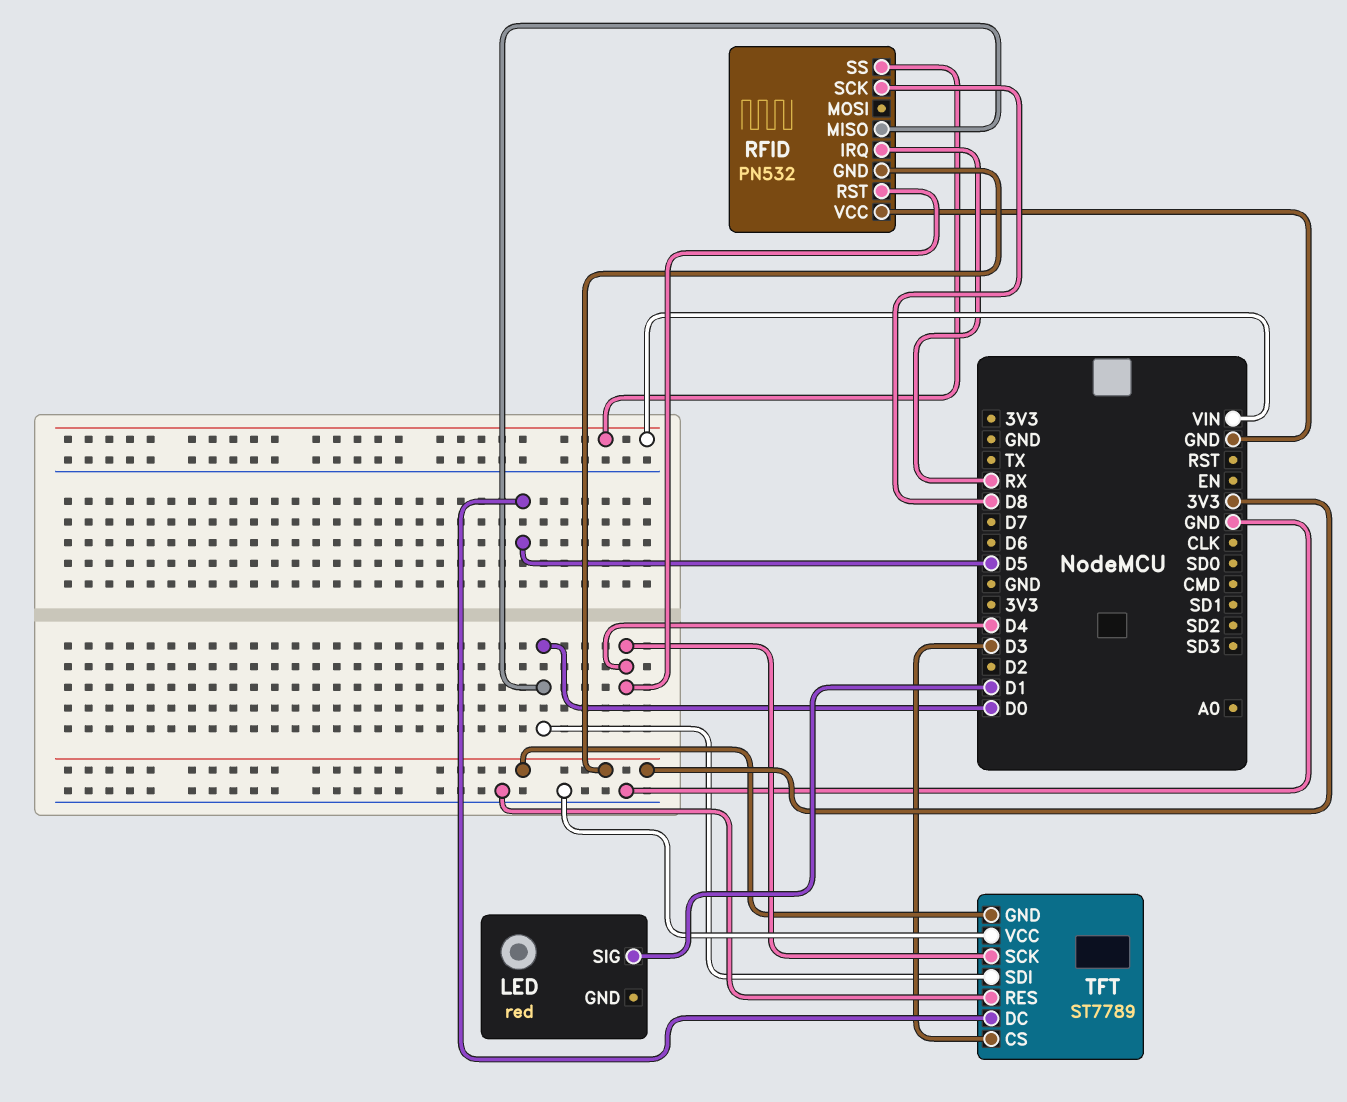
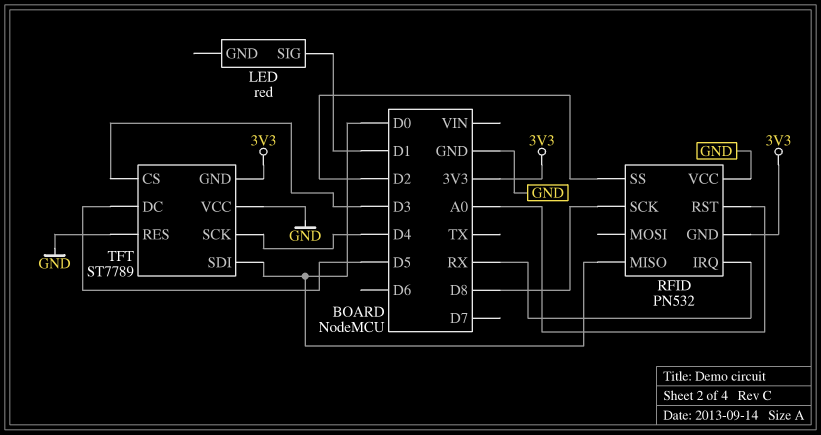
RFID pin RST: D4 -> A0
RFID pin SS: VIN -> D2

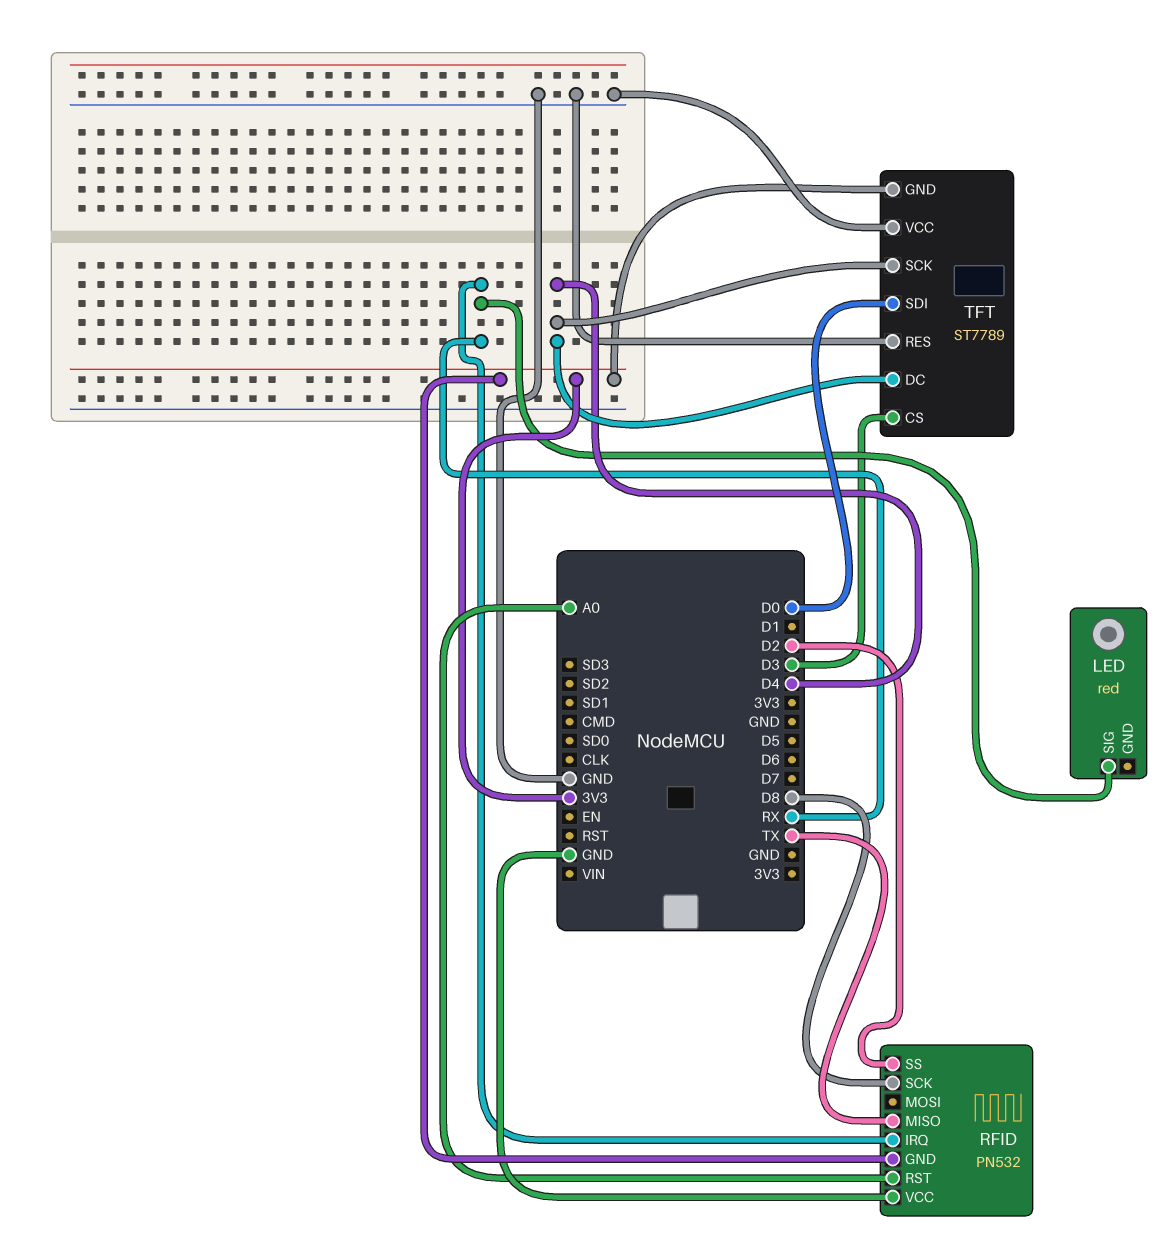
LED pin SIG: D1 -> RX
RFID pin MISO: D0 -> TX
TFT pin DC: D5 -> D4

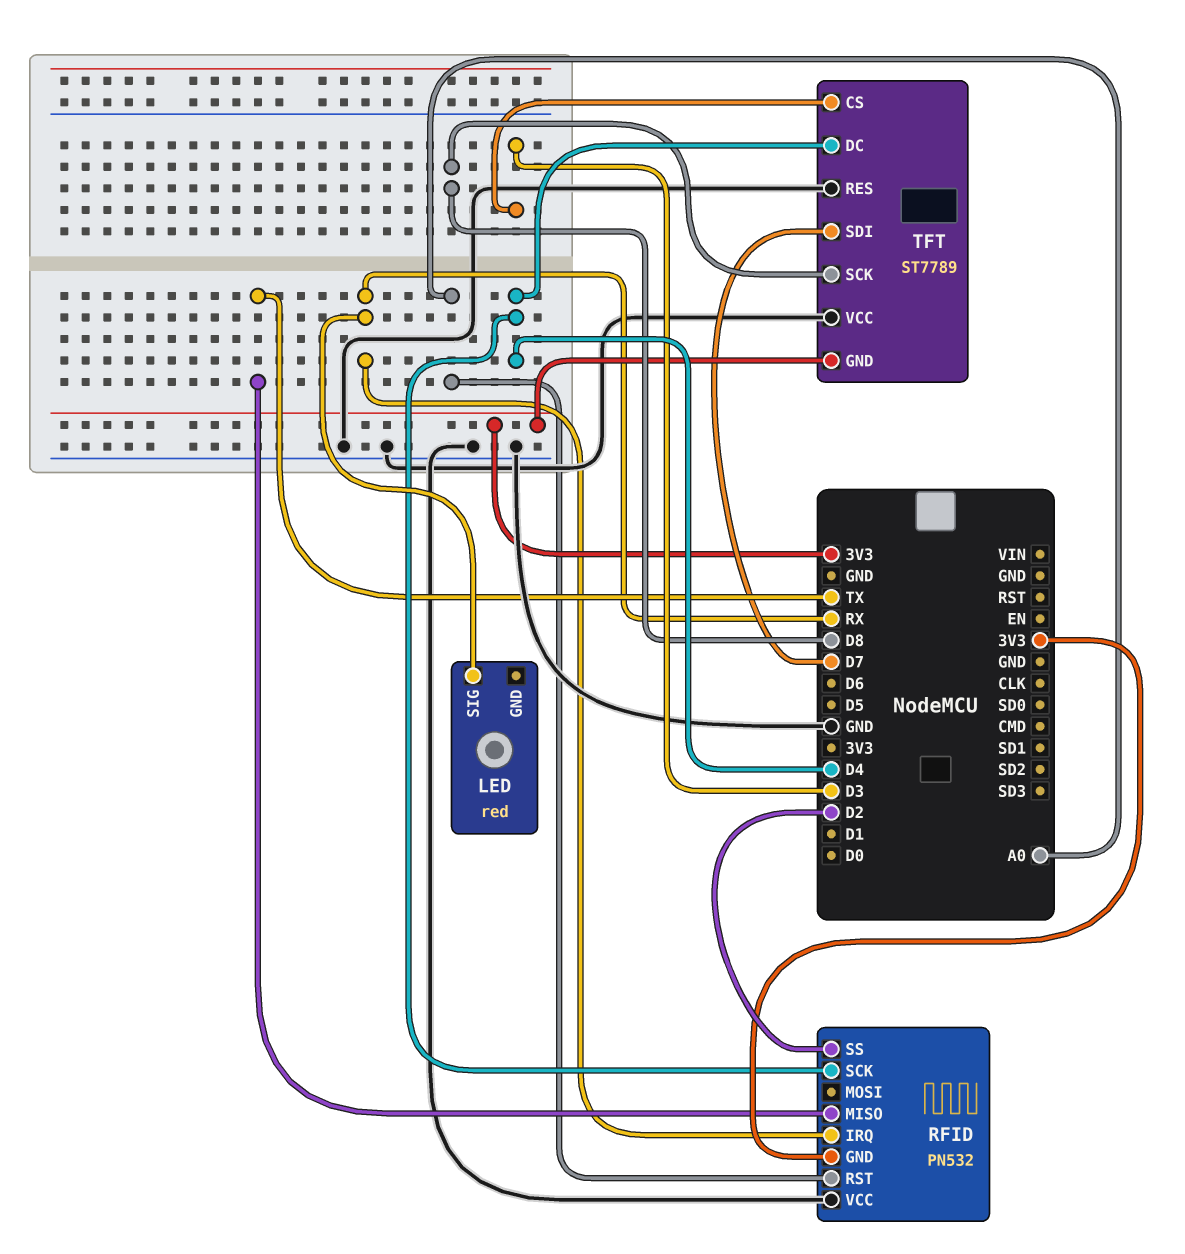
RFID pin SCK: D8 -> D4
TFT pin SCK: D4 -> D8
TFT pin SDI: D0 -> D7

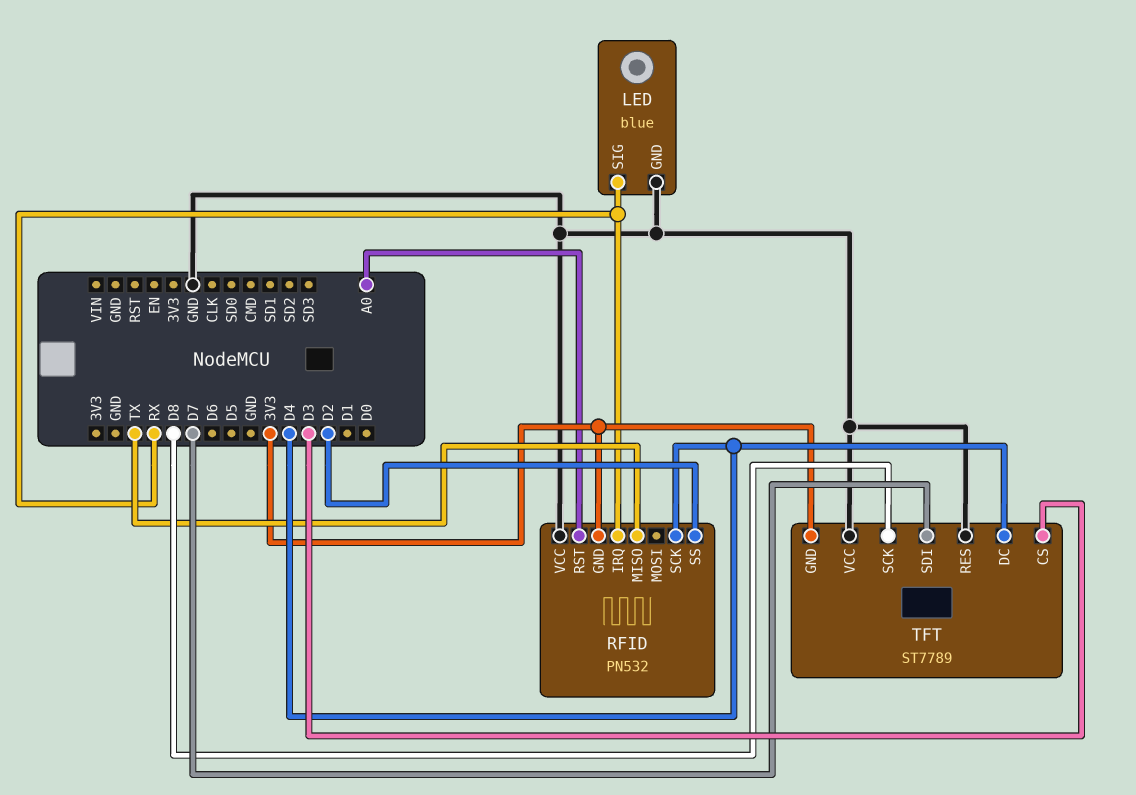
LED: red -> blue
LED pin GND: none -> GND

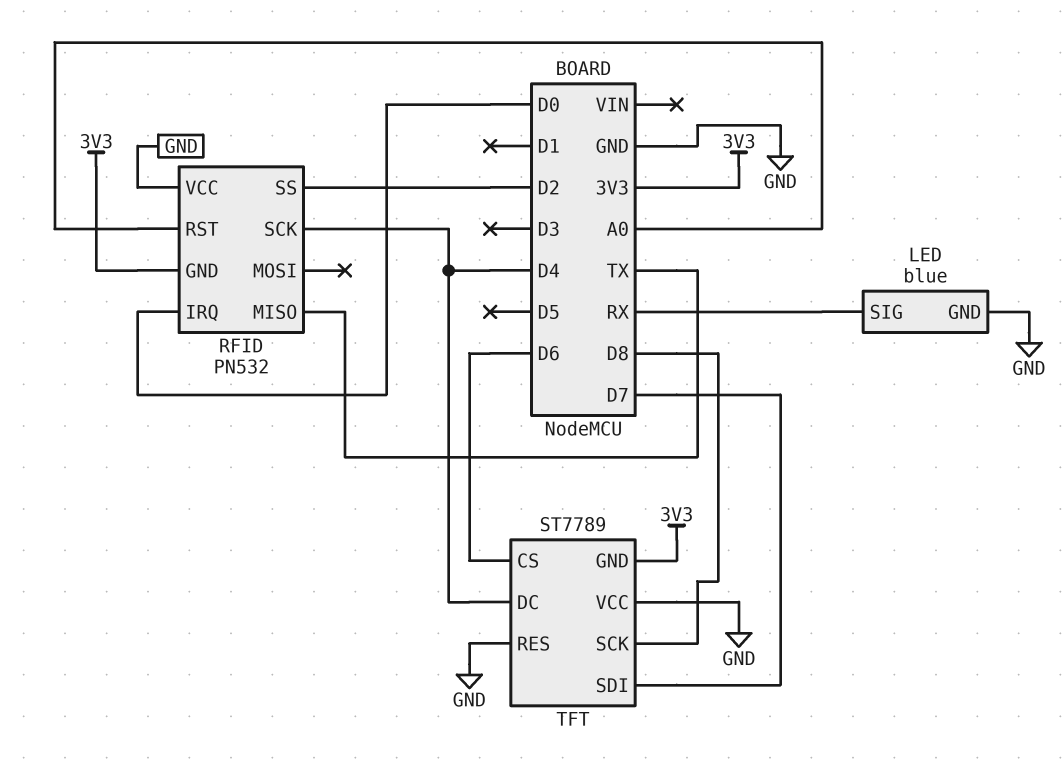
RFID pin IRQ: RX -> D0
TFT pin CS: D3 -> D6

